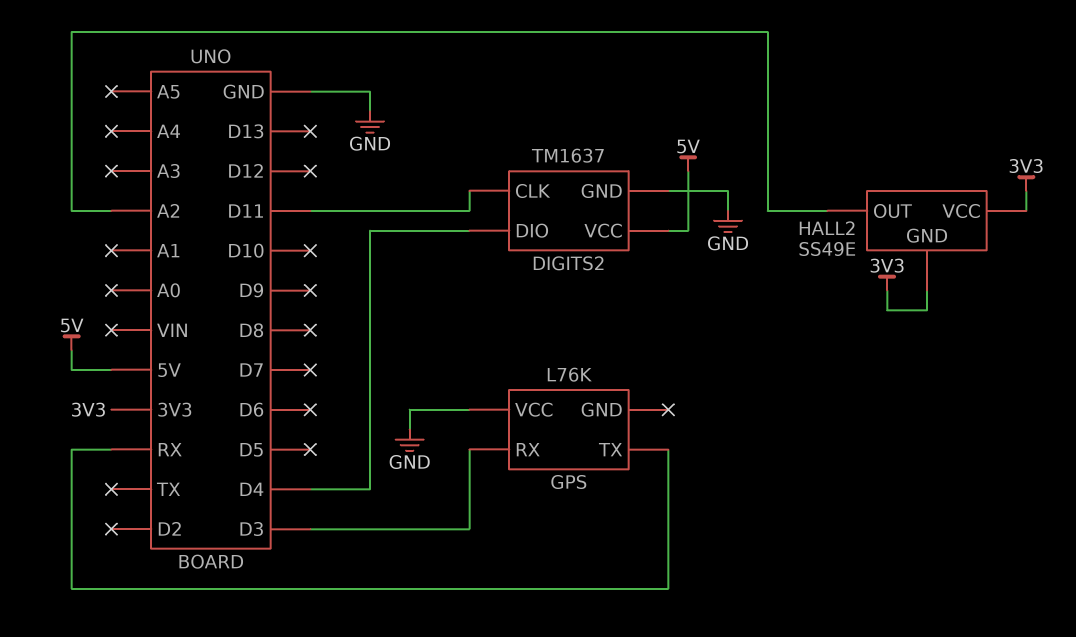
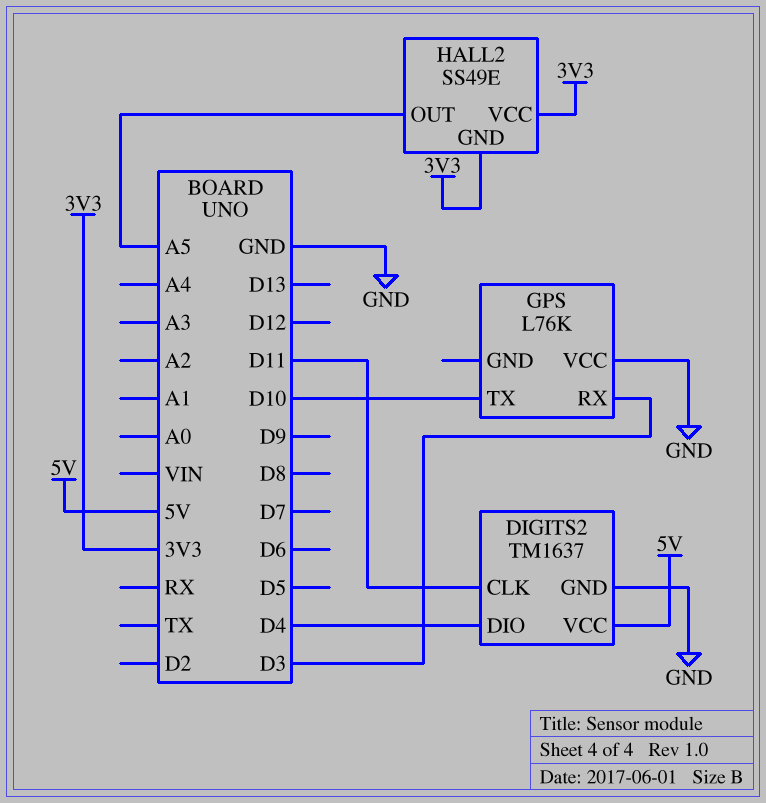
GPS pin TX: RX -> D10
HALL2 pin OUT: A2 -> A5

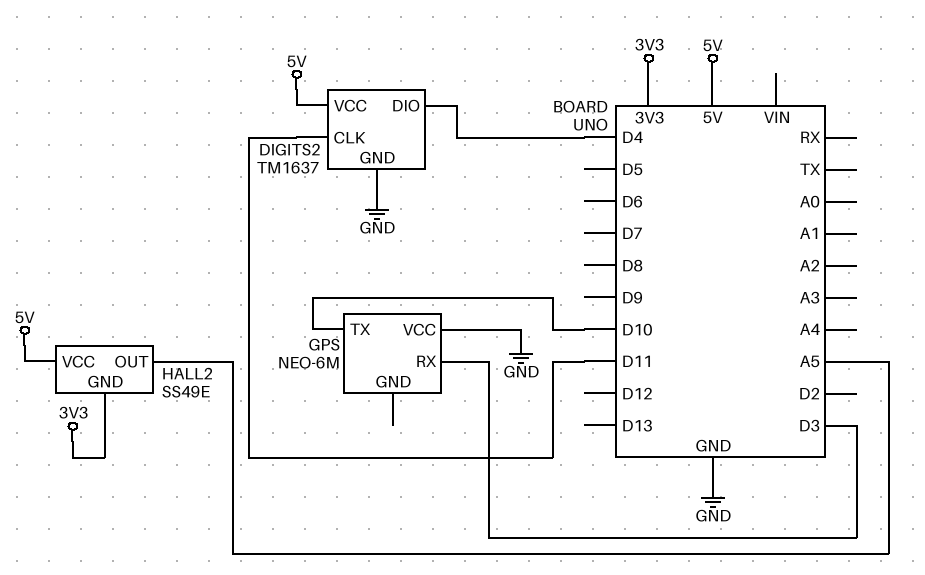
GPS: L76K -> NEO-6M
HALL2 pin VCC: 3V3 -> 5V

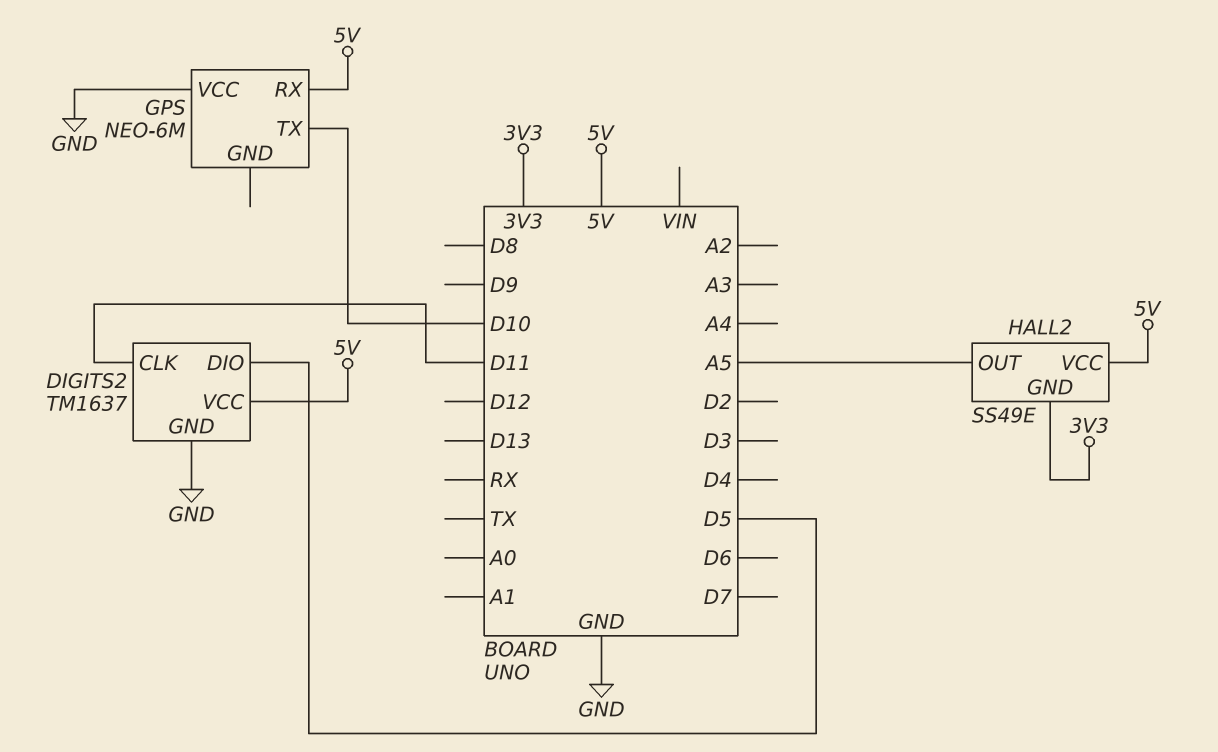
DIGITS2 pin DIO: D4 -> D5
GPS pin RX: D3 -> 5V

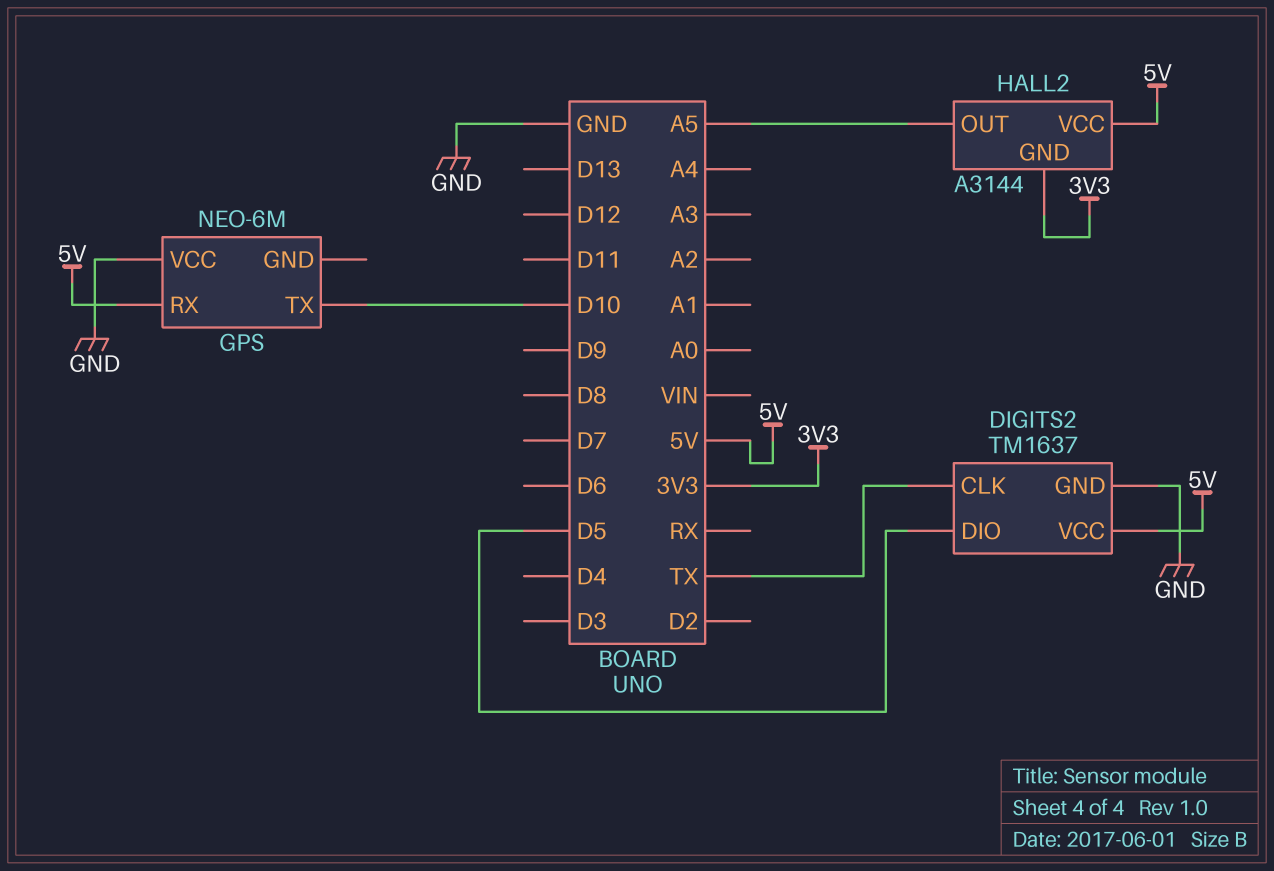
DIGITS2 pin CLK: D11 -> TX
HALL2: SS49E -> A3144

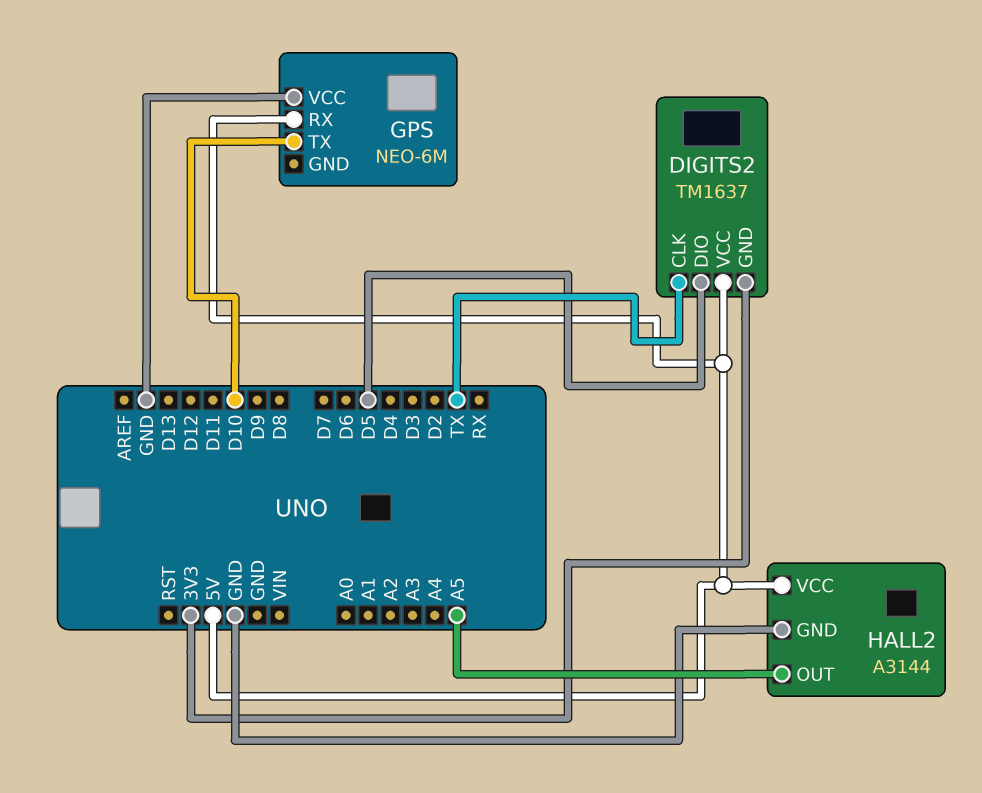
DIGITS2 pin GND: GND -> 3V3
HALL2 pin GND: 3V3 -> GND

